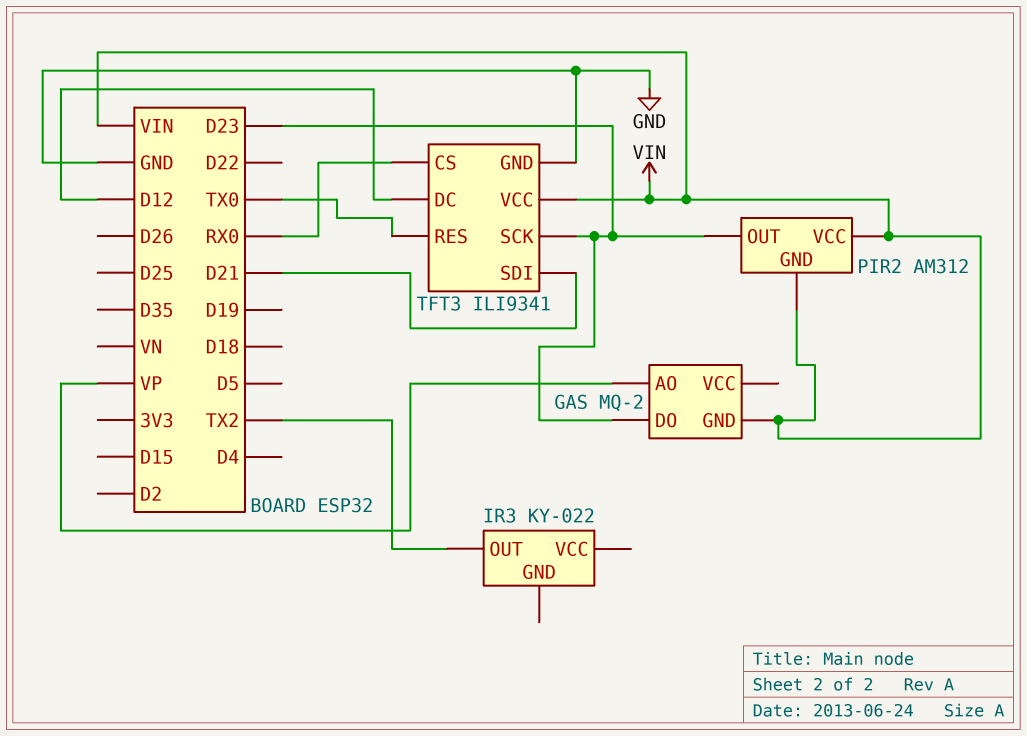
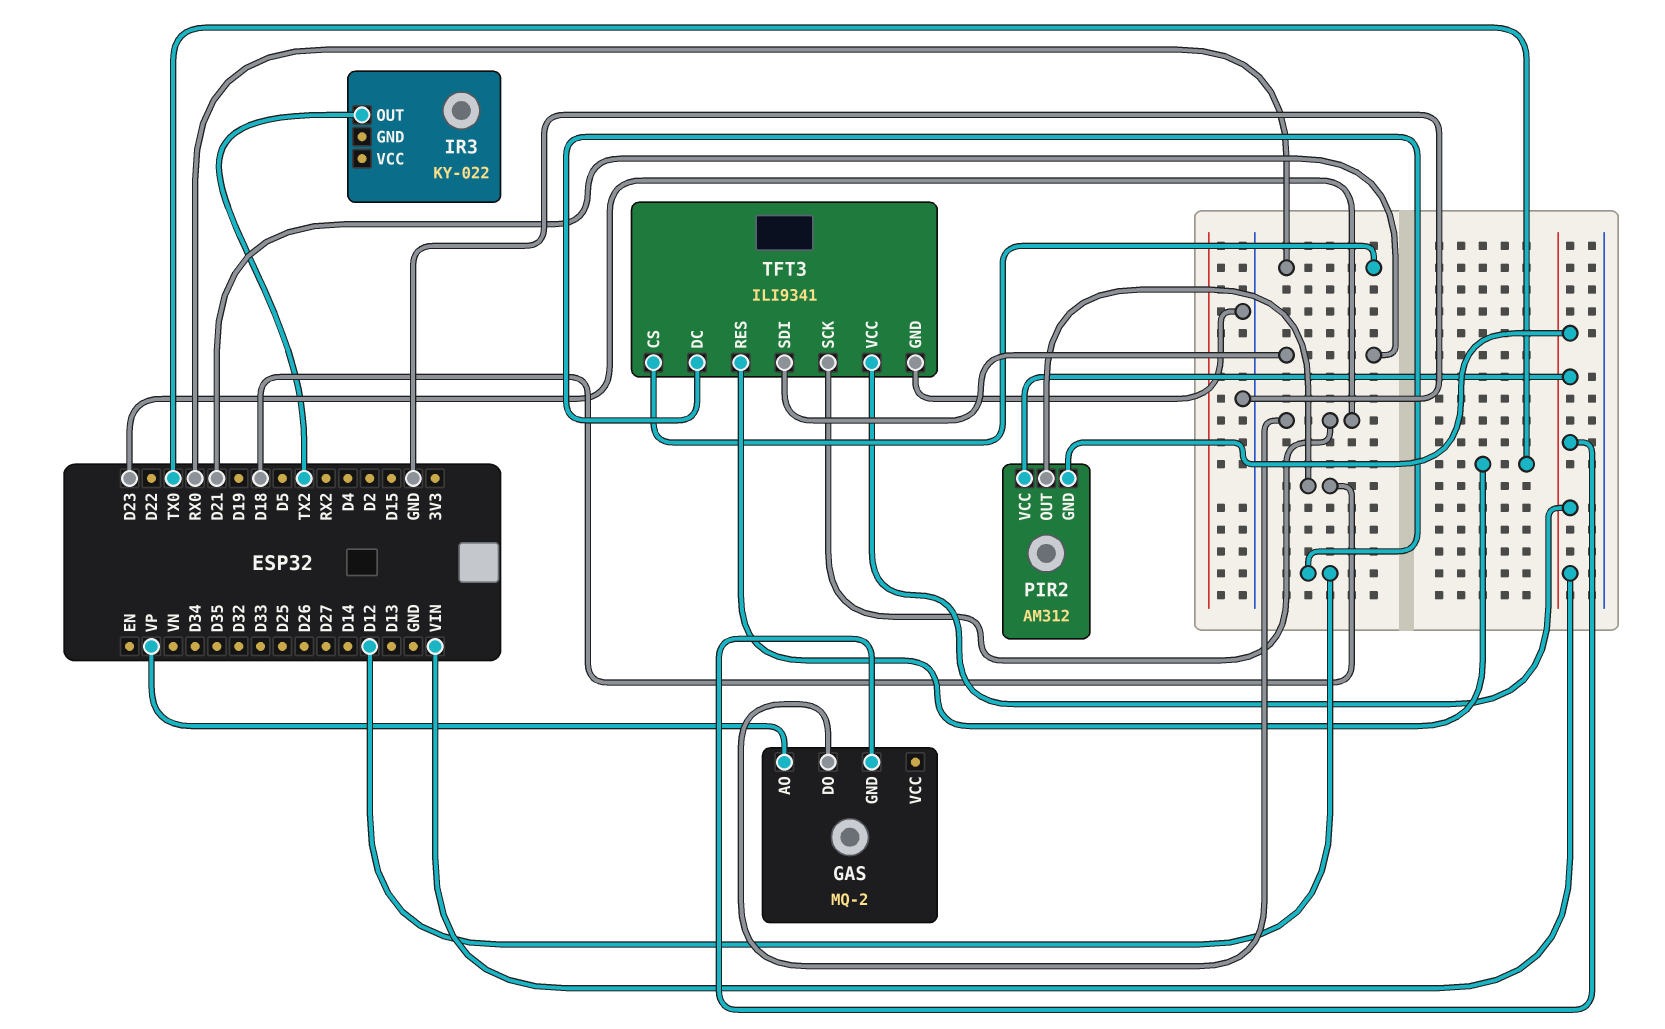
PIR2 pin OUT: D23 -> D18

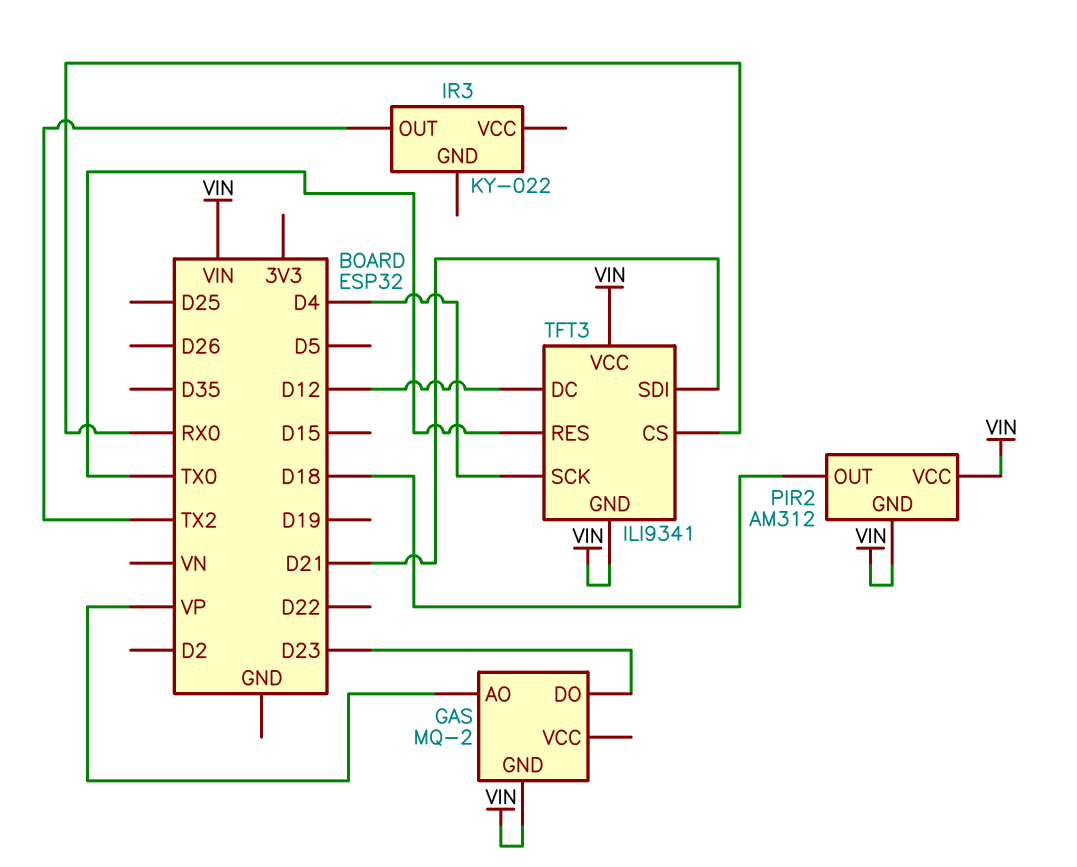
TFT3 pin GND: GND -> VIN
TFT3 pin SCK: D23 -> D4

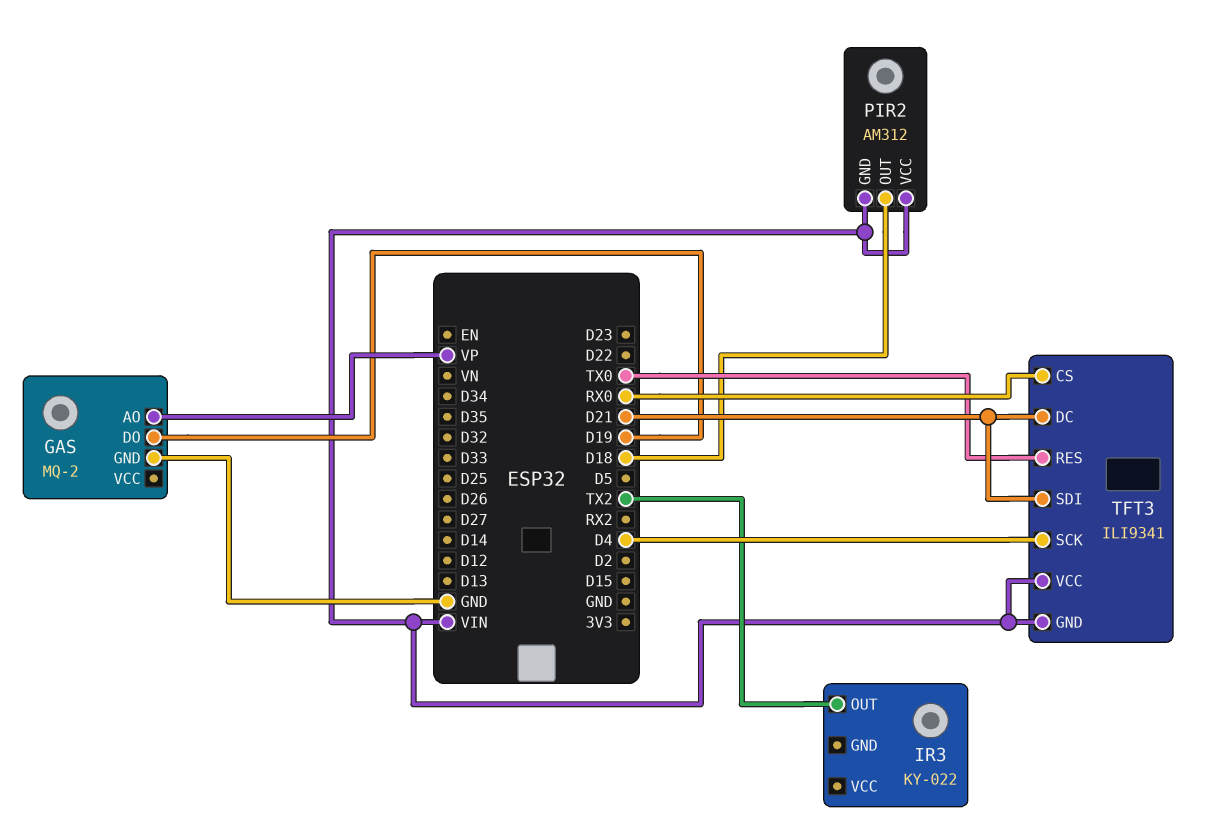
GAS pin DO: D23 -> D19
GAS pin GND: VIN -> GND
TFT3 pin DC: D12 -> D21

